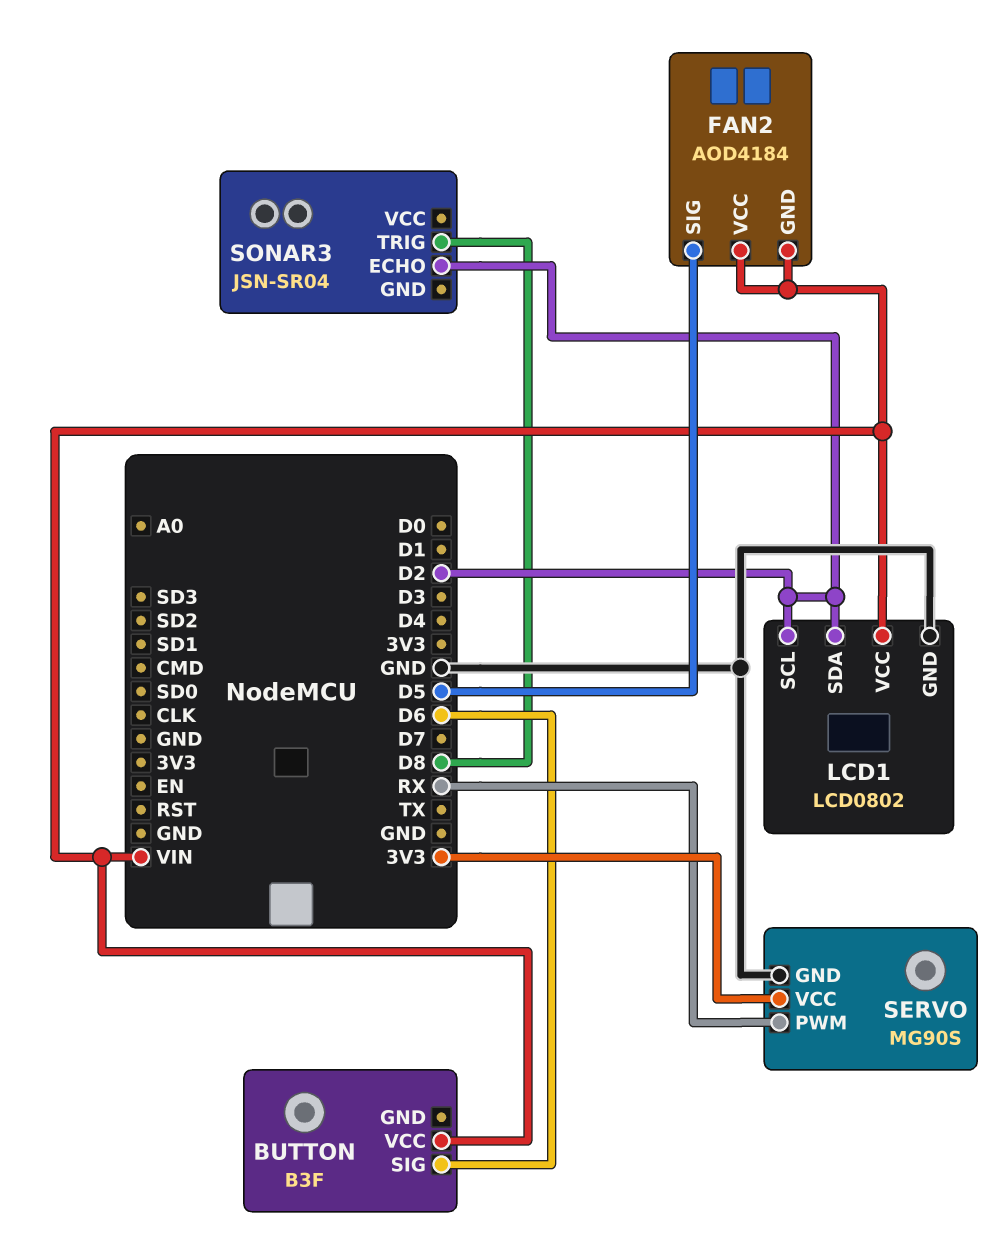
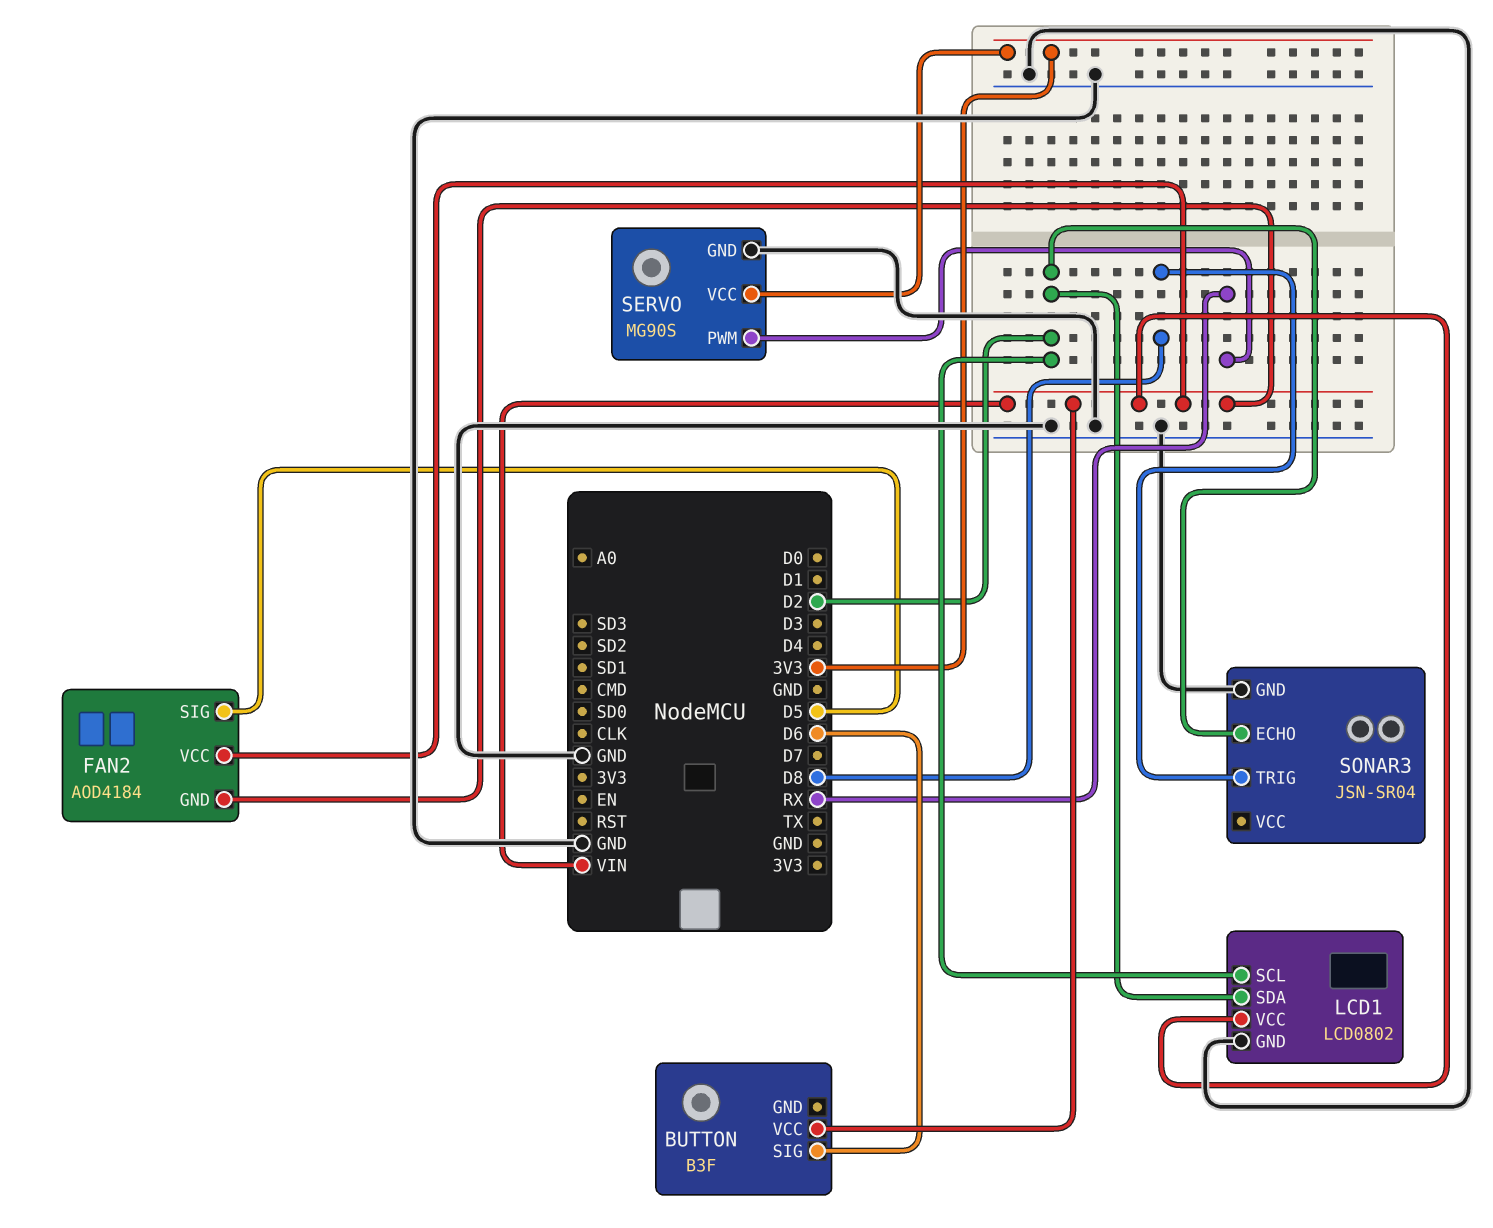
SONAR3 pin GND: none -> GND

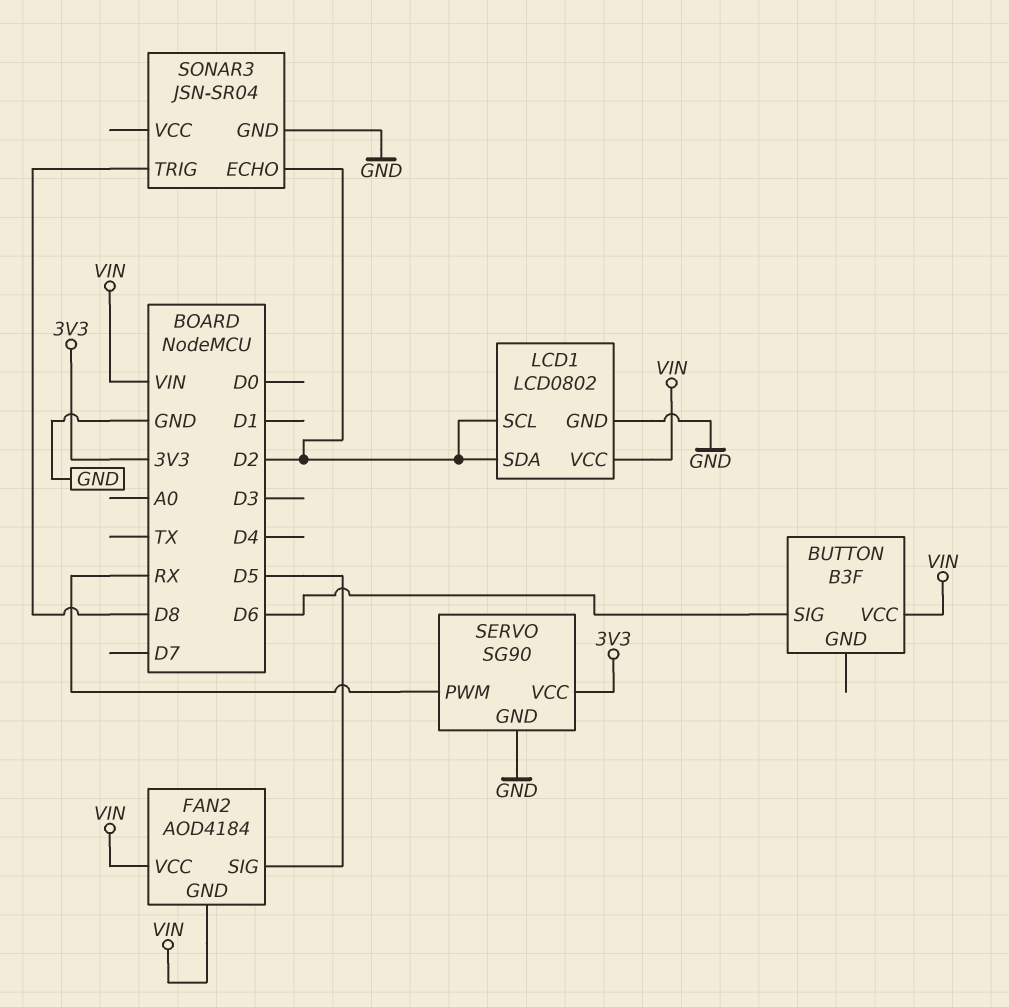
SERVO: MG90S -> SG90

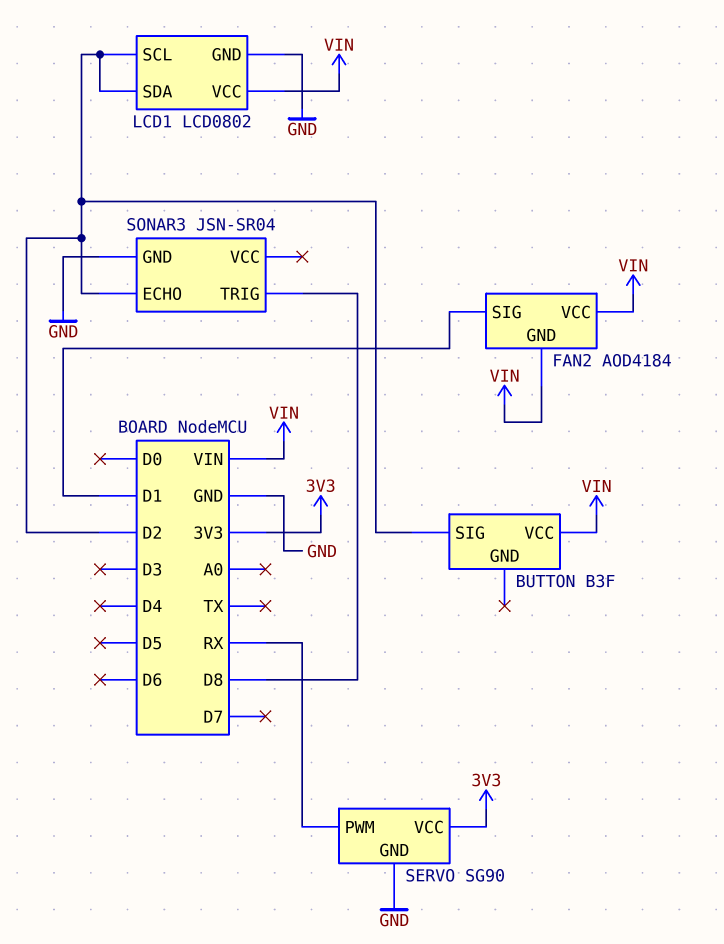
BUTTON pin SIG: D6 -> D2
FAN2 pin SIG: D5 -> D1

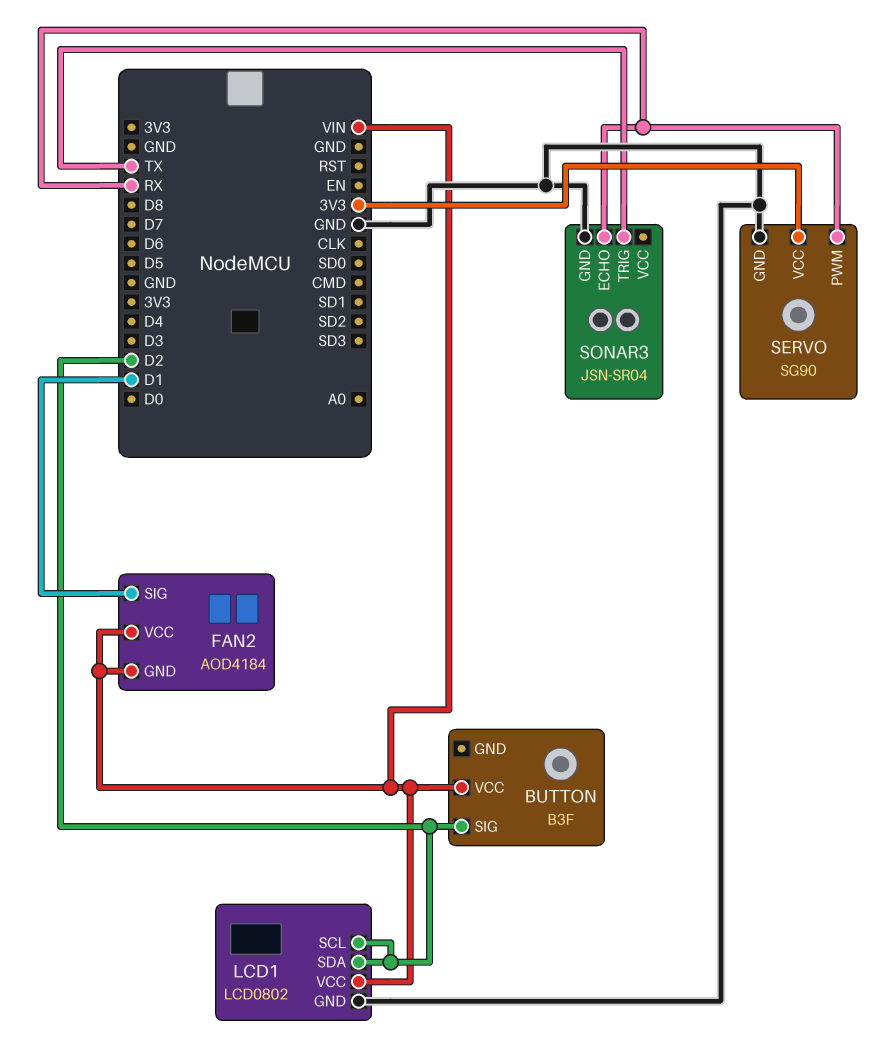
SONAR3 pin ECHO: D2 -> RX
SONAR3 pin TRIG: D8 -> TX

